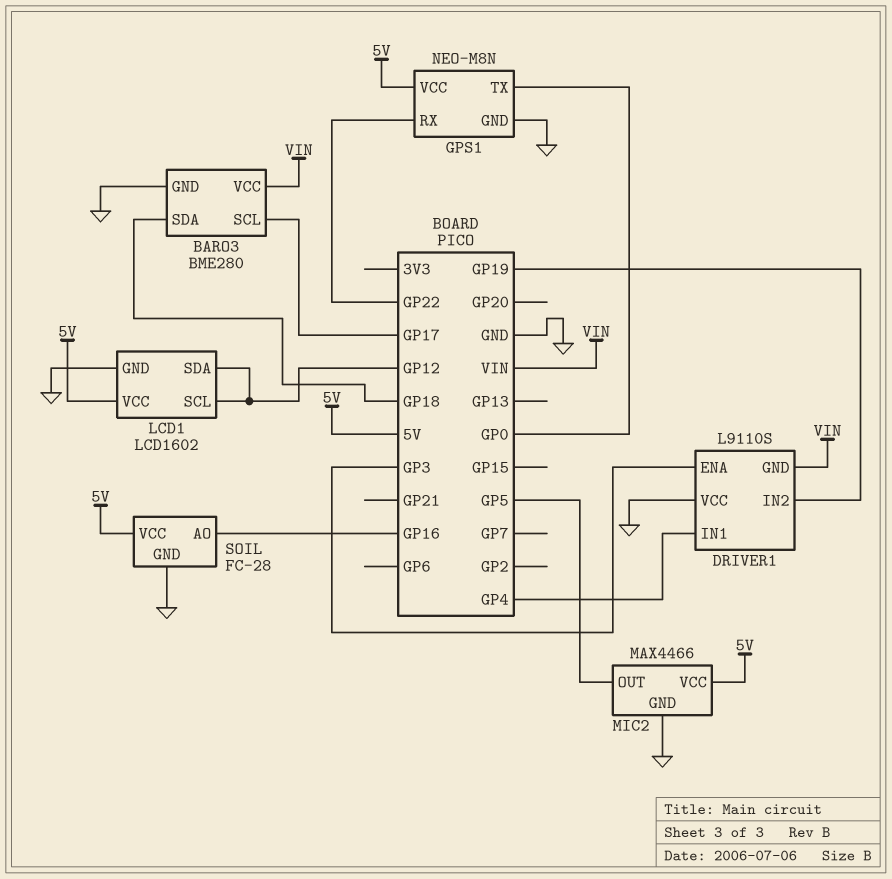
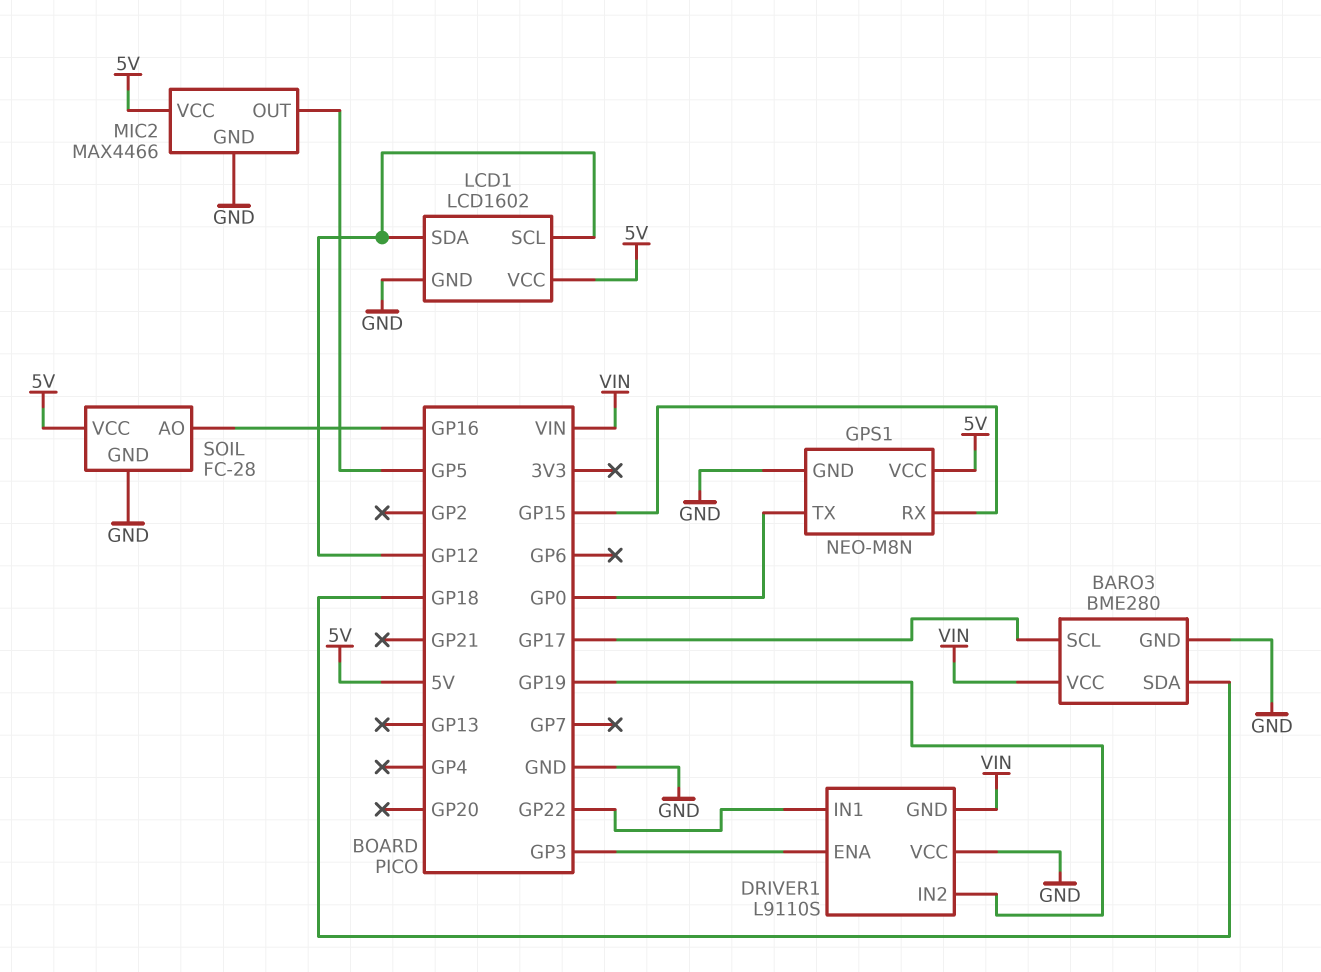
DRIVER1 pin IN1: GP4 -> GP22
GPS1 pin RX: GP22 -> GP15

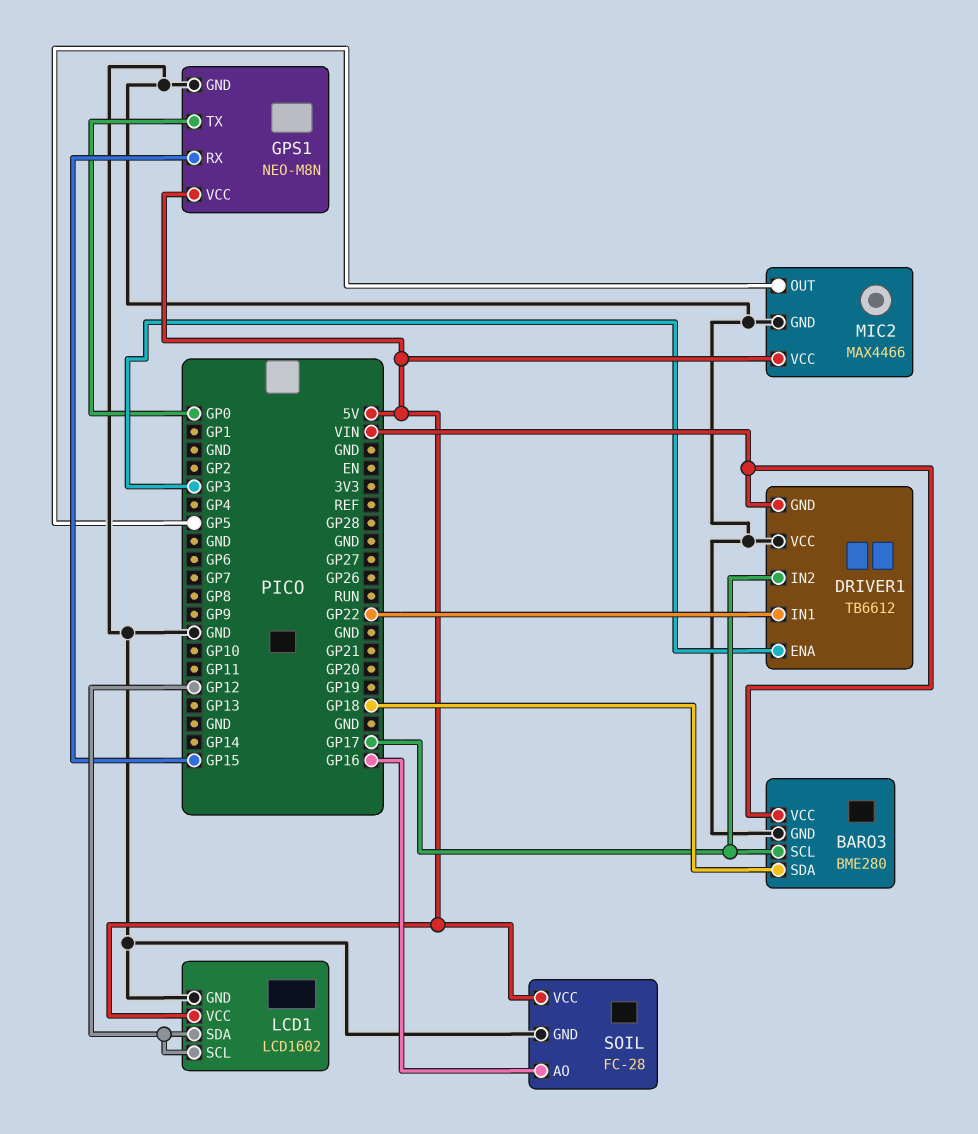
DRIVER1: L9110S -> TB6612
DRIVER1 pin IN2: GP19 -> GP17

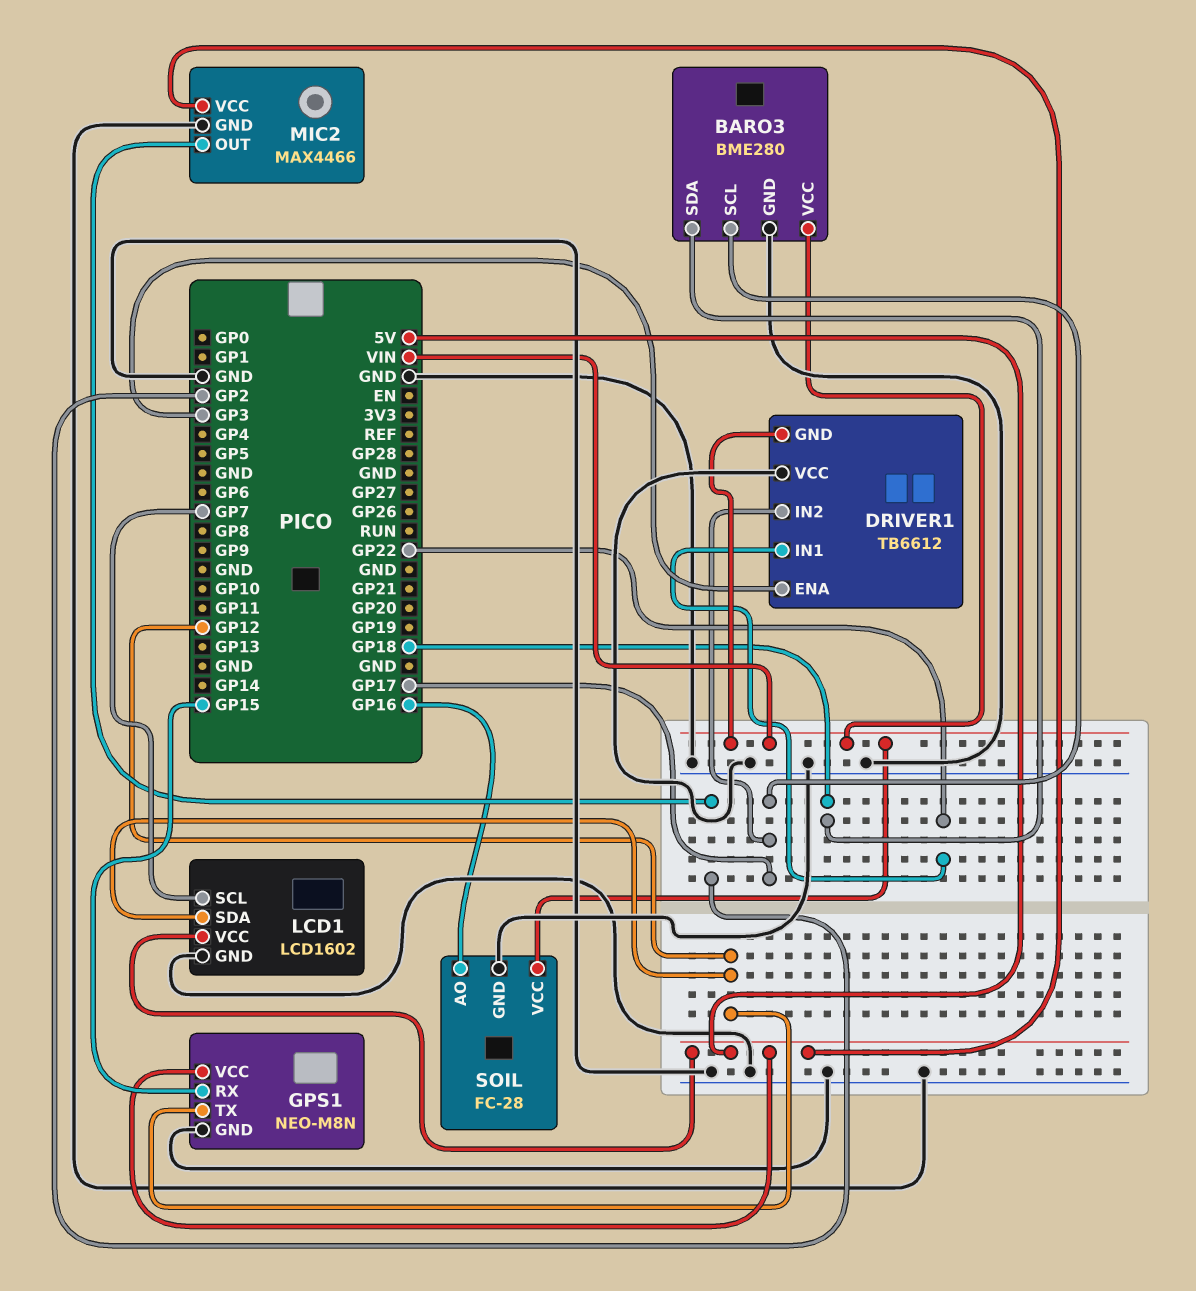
GPS1 pin TX: GP0 -> GP12
LCD1 pin SCL: GP12 -> GP7
MIC2 pin OUT: GP5 -> GP2
SOIL pin VCC: 5V -> VIN

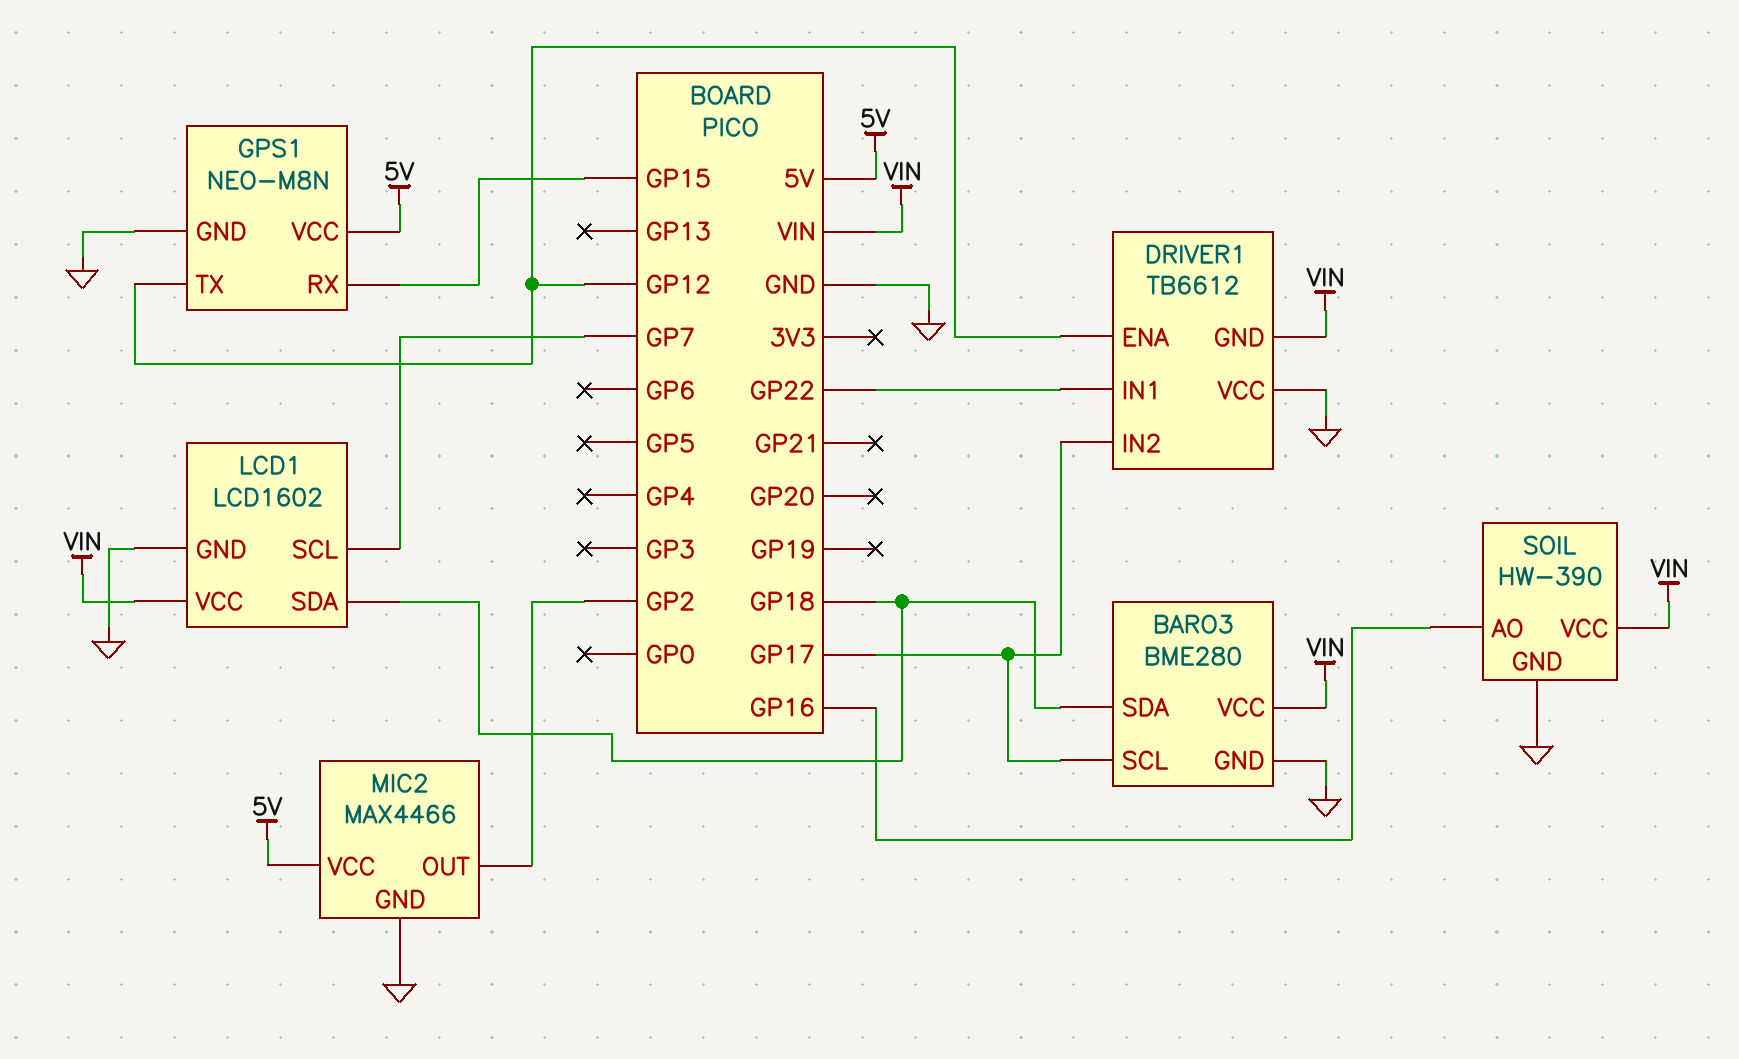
DRIVER1 pin ENA: GP3 -> GP12
LCD1 pin SDA: GP12 -> GP18
LCD1 pin VCC: 5V -> VIN
SOIL: FC-28 -> HW-390

